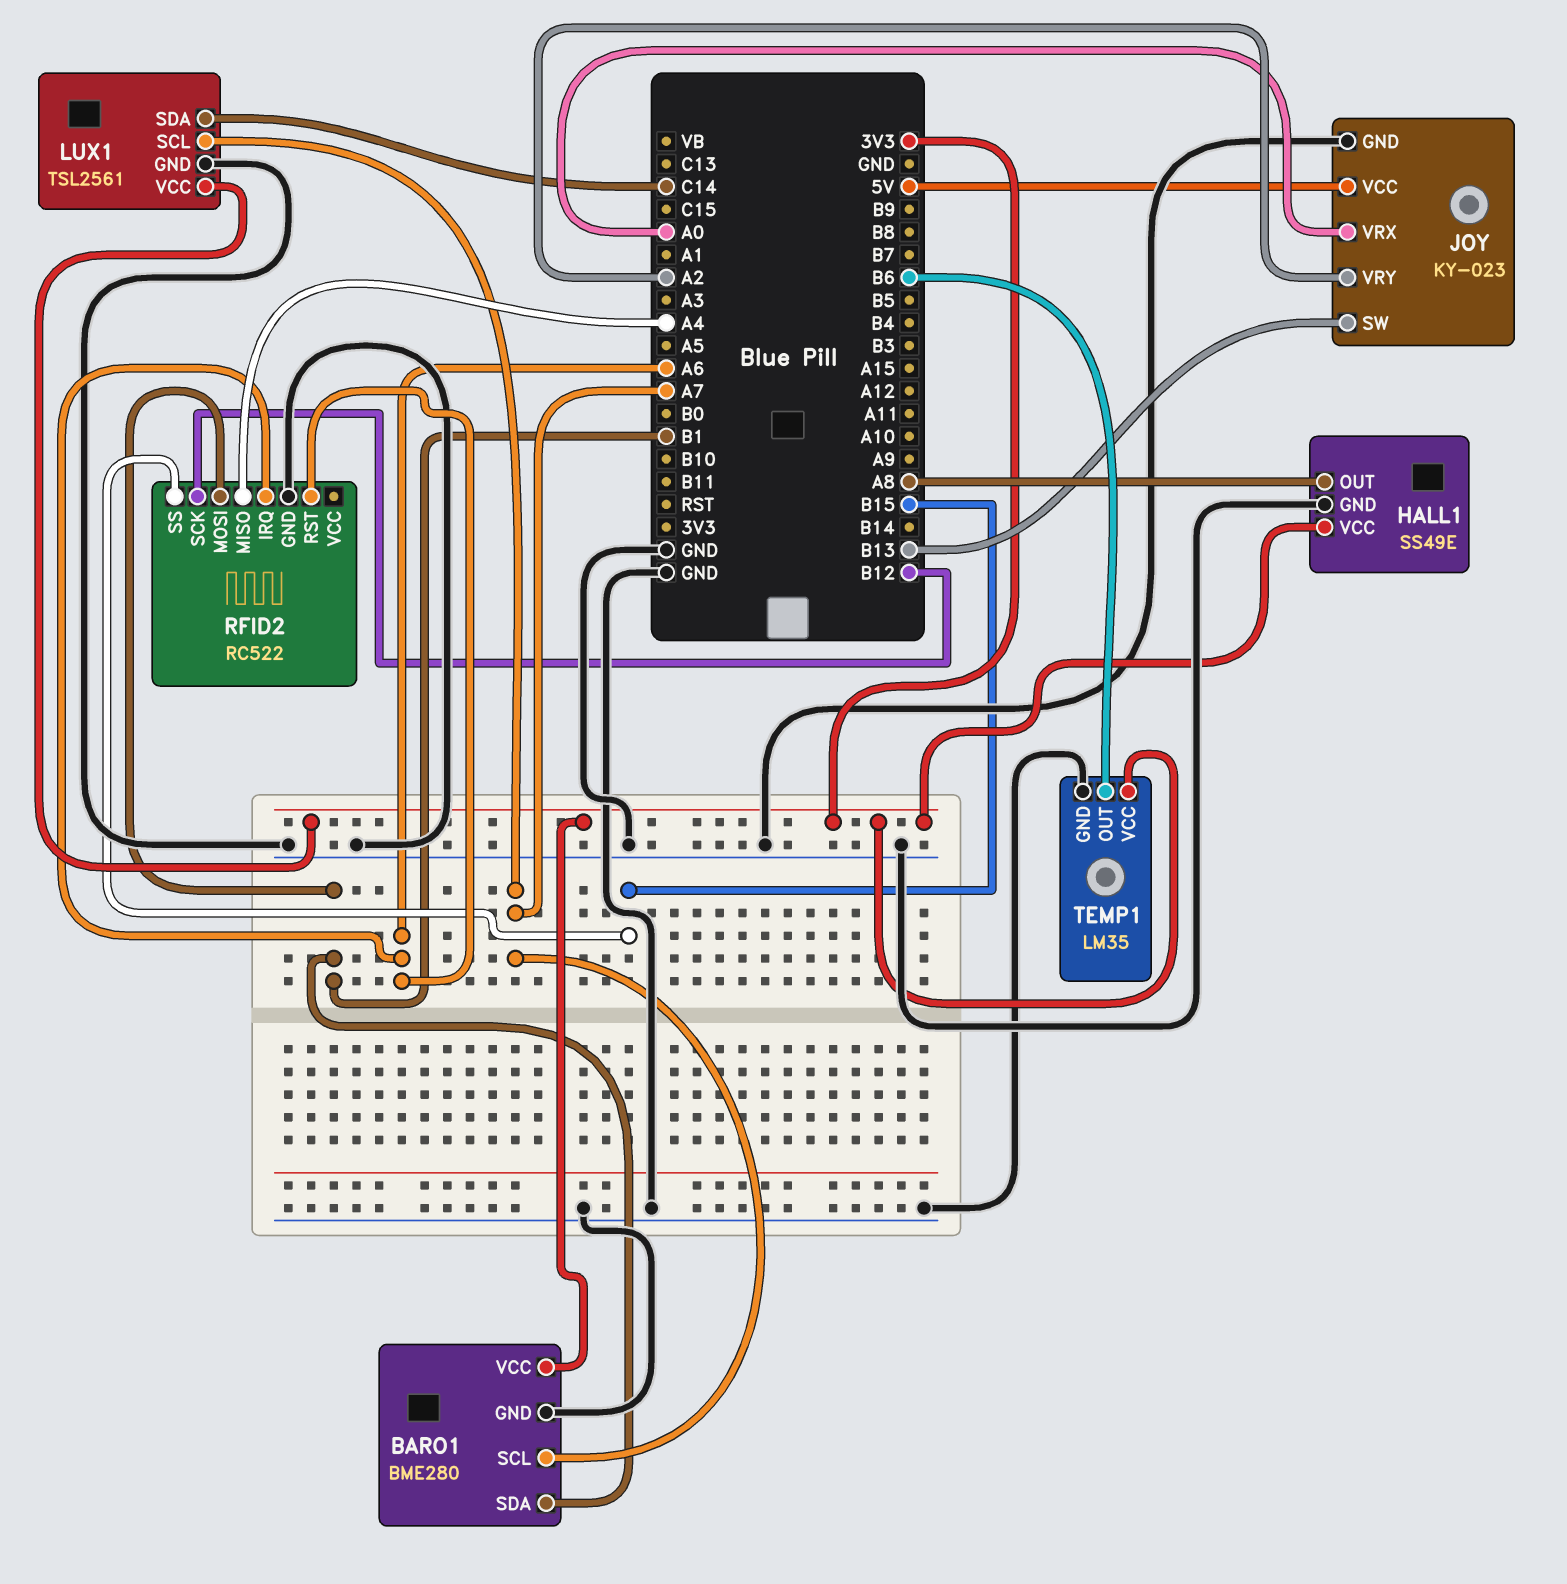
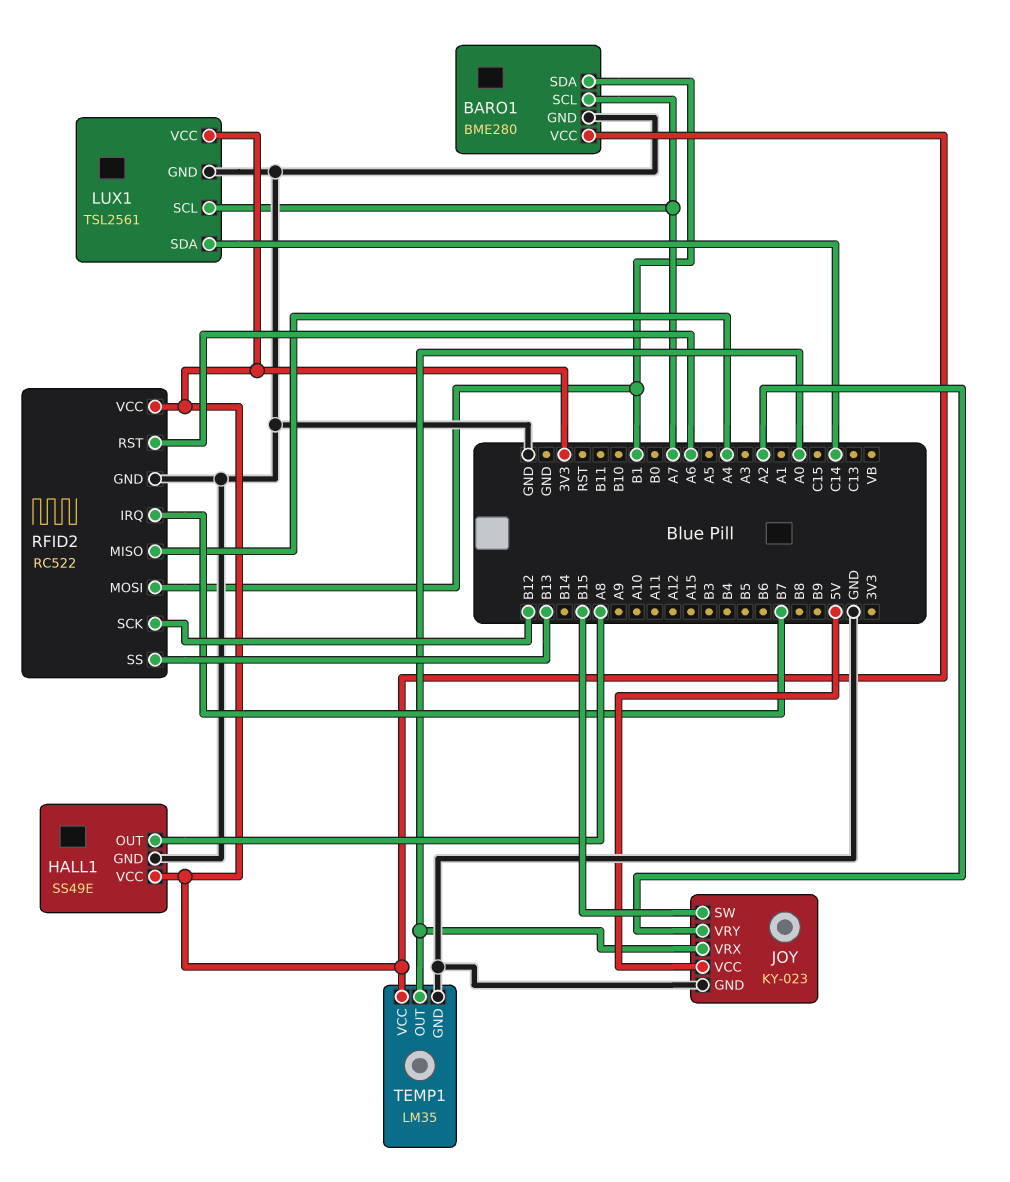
JOY pin SW: B13 -> B15
RFID2 pin IRQ: A6 -> B7
RFID2 pin SS: B15 -> B13
RFID2 pin VCC: none -> 3V3
TEMP1 pin OUT: B6 -> A0

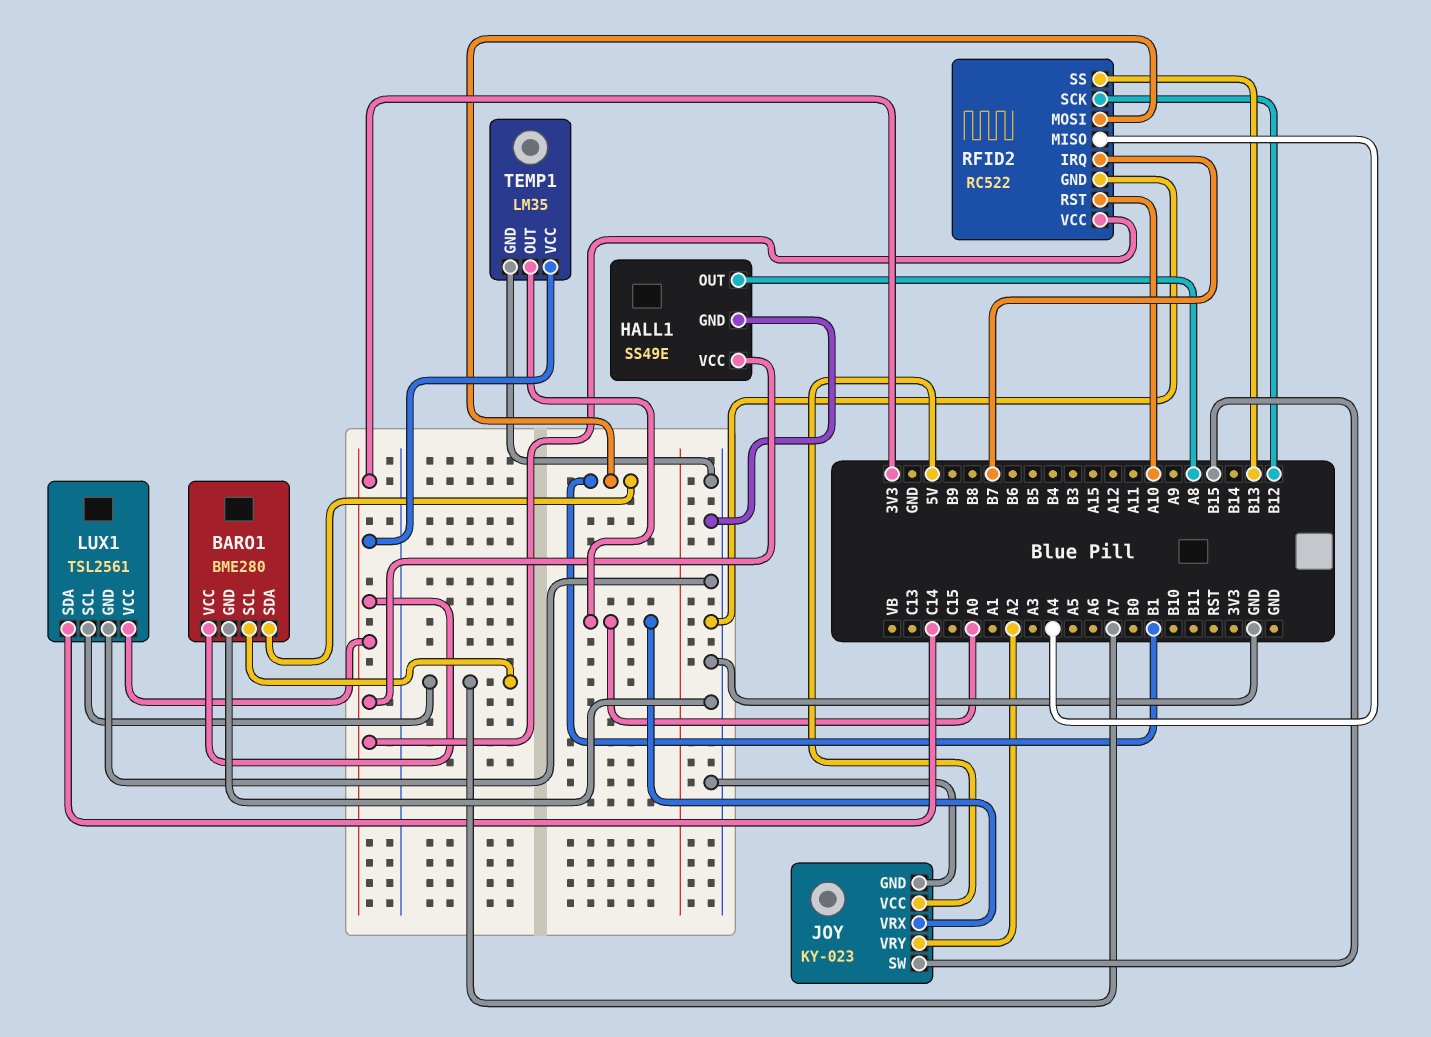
RFID2 pin RST: A6 -> A10

